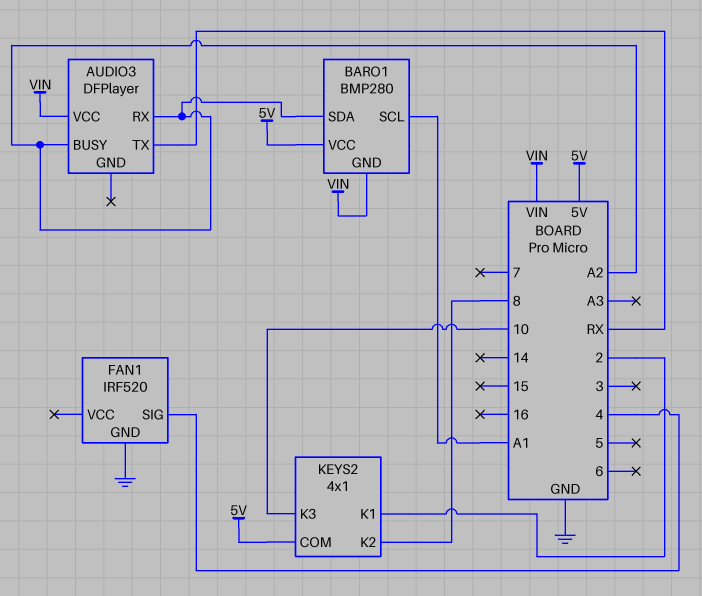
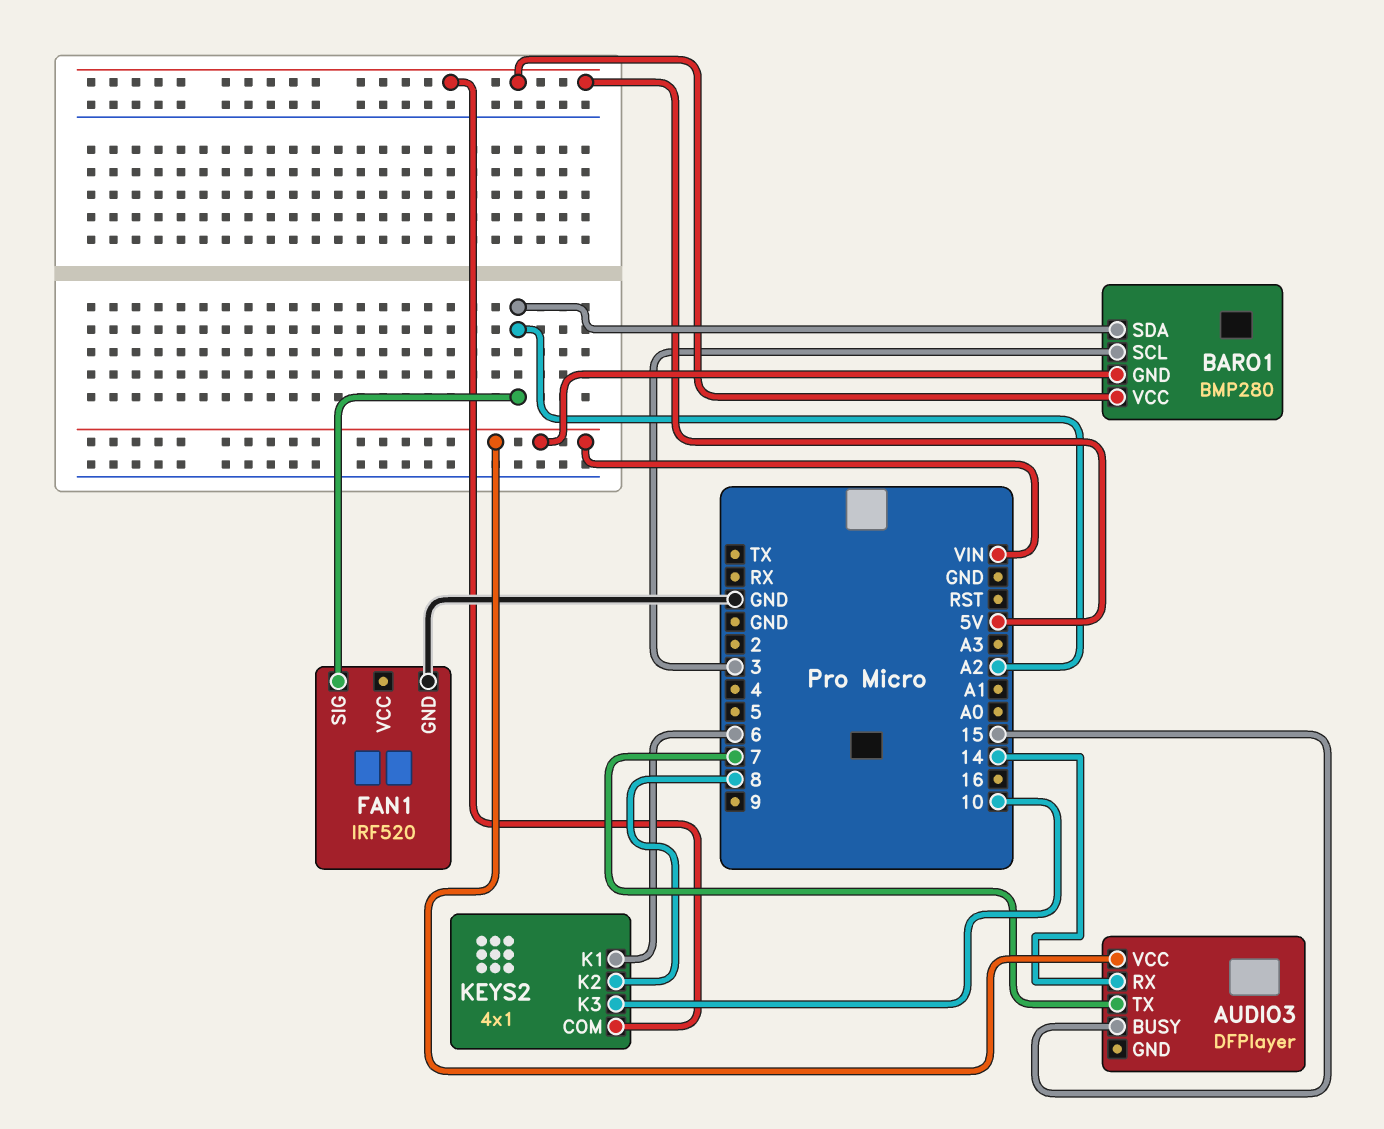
AUDIO3 pin BUSY: A2 -> 15
AUDIO3 pin RX: A2 -> 14
AUDIO3 pin TX: RX -> 7
BARO1 pin SCL: A1 -> 3
FAN1 pin SIG: 4 -> A2
KEYS2 pin K1: 2 -> 6

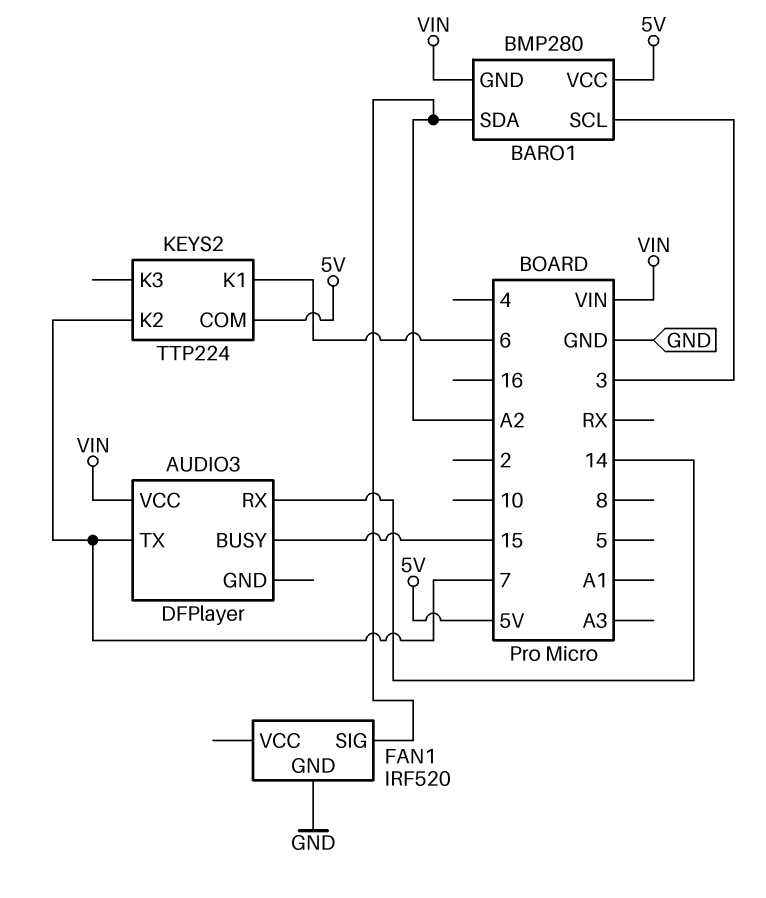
KEYS2: 4x1 -> TTP224
KEYS2 pin K2: 8 -> 7
KEYS2 pin K3: 10 -> none

